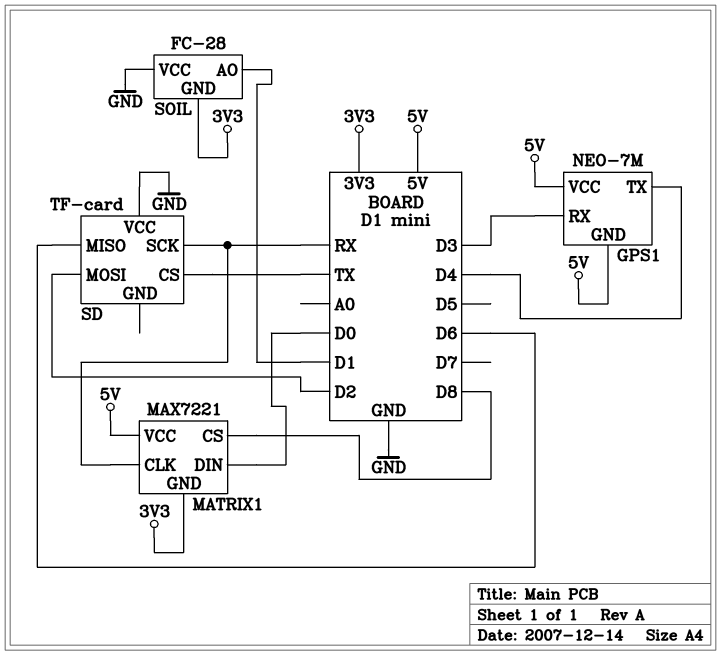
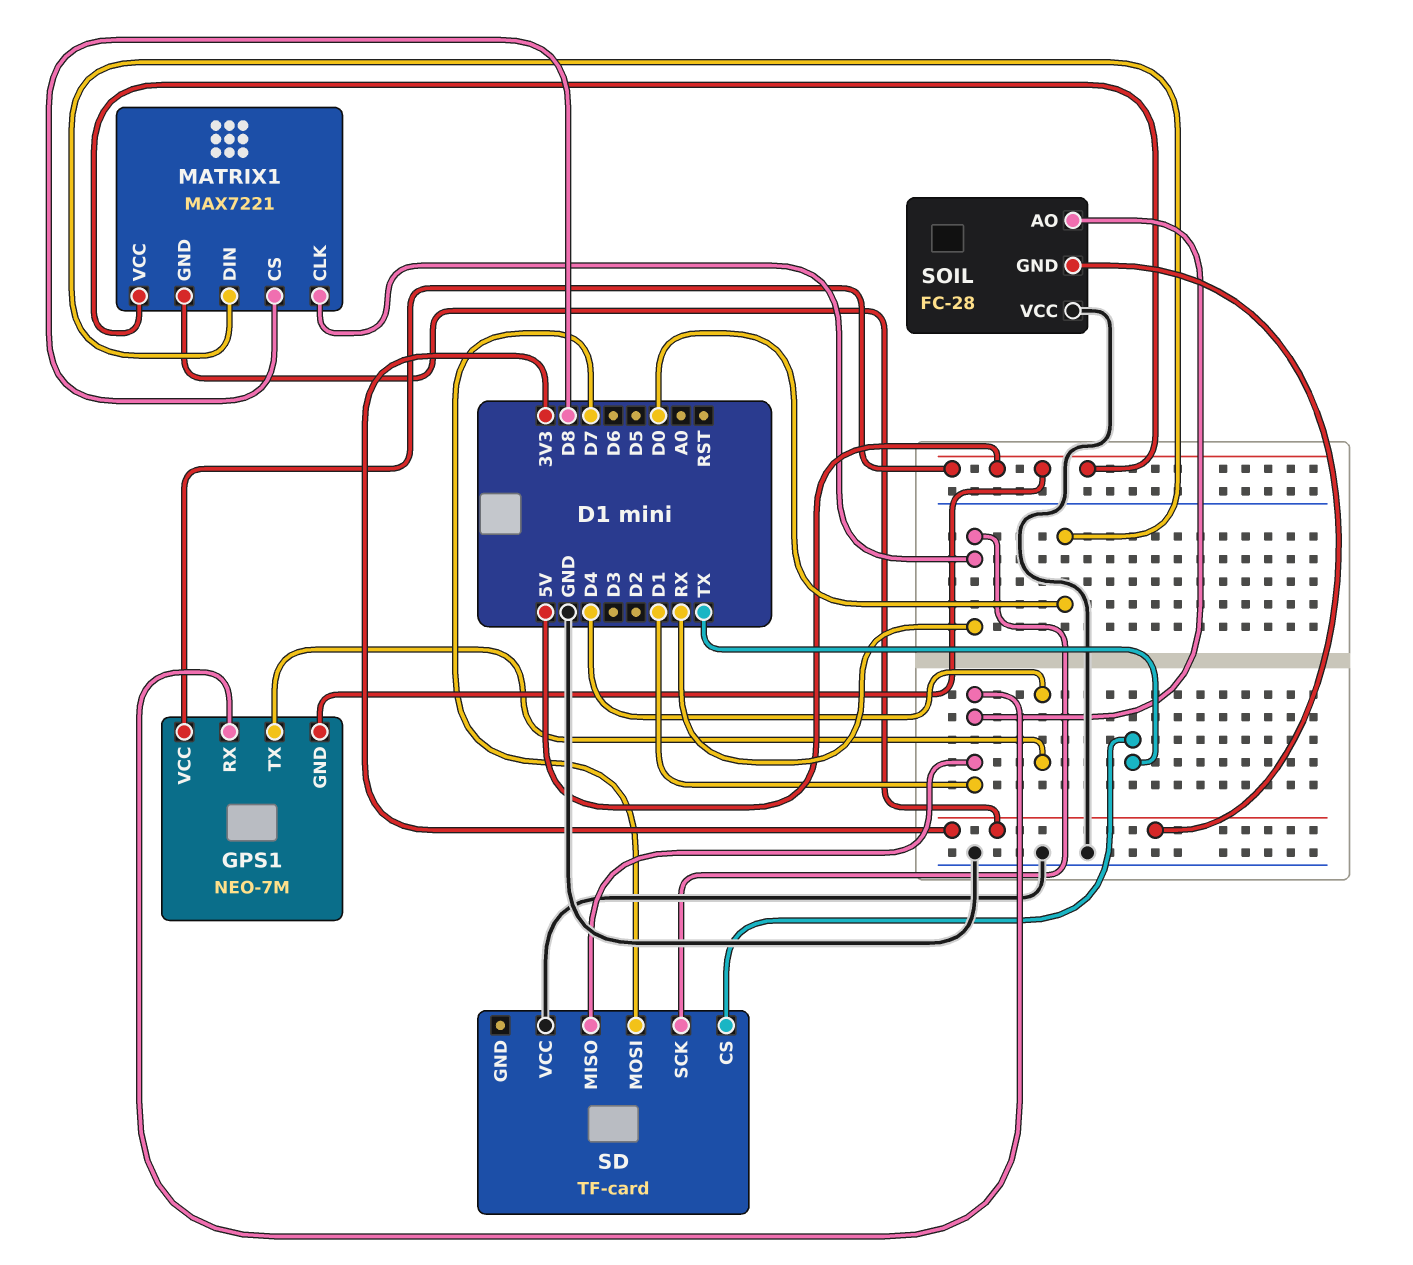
GPS1 pin RX: D3 -> D1
SD pin MISO: D6 -> D1
SD pin MOSI: D2 -> D7

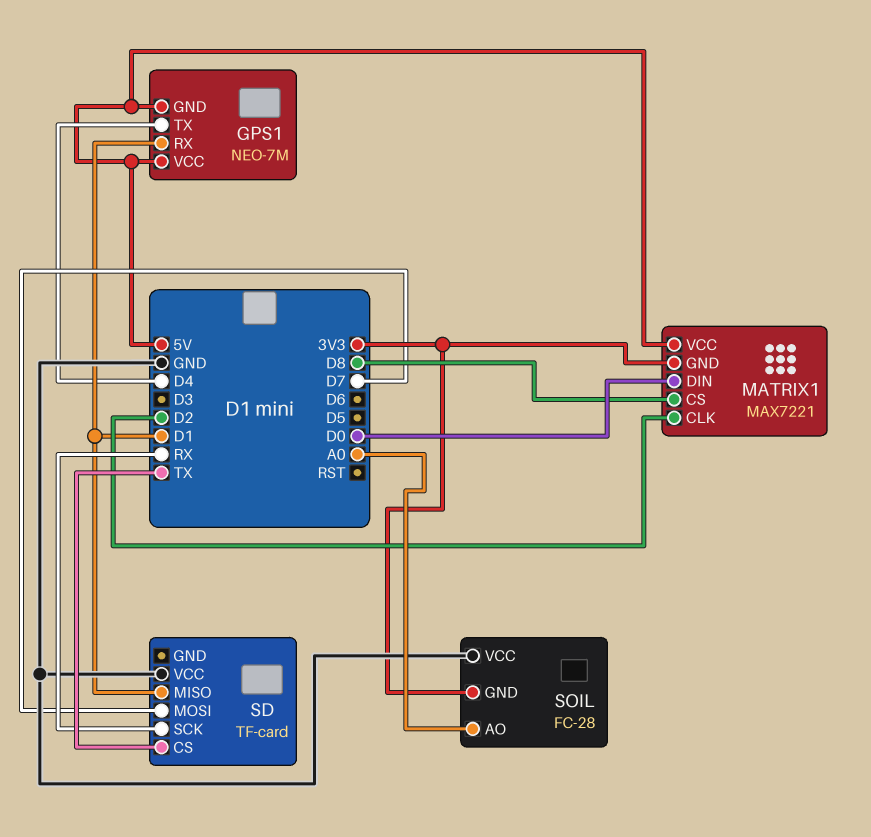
MATRIX1 pin CLK: RX -> D2
SOIL pin AO: D1 -> A0

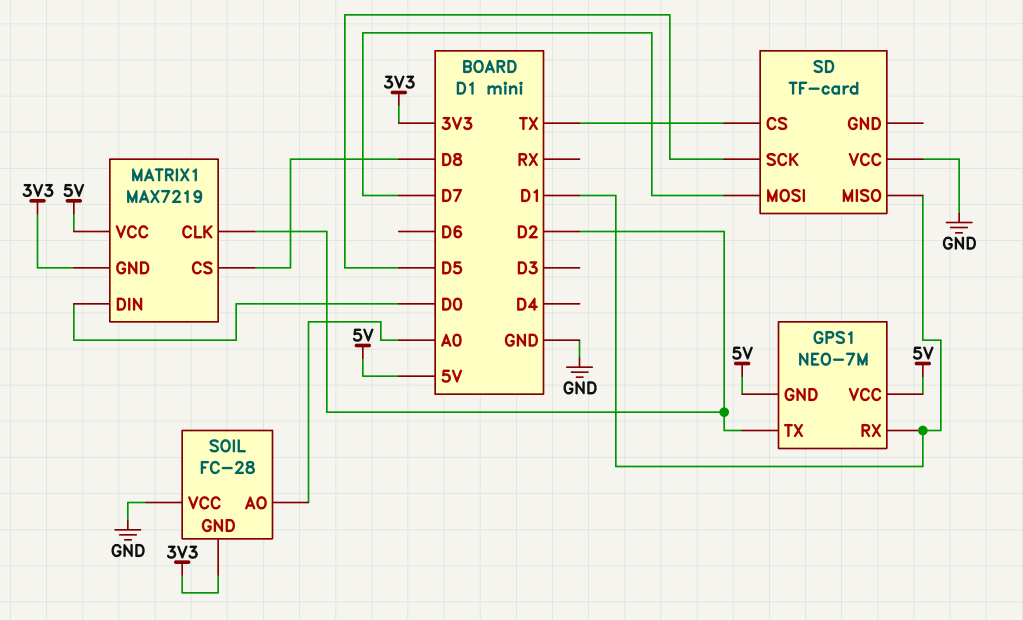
GPS1 pin TX: D4 -> D2
MATRIX1: MAX7221 -> MAX7219
SD pin SCK: RX -> D5

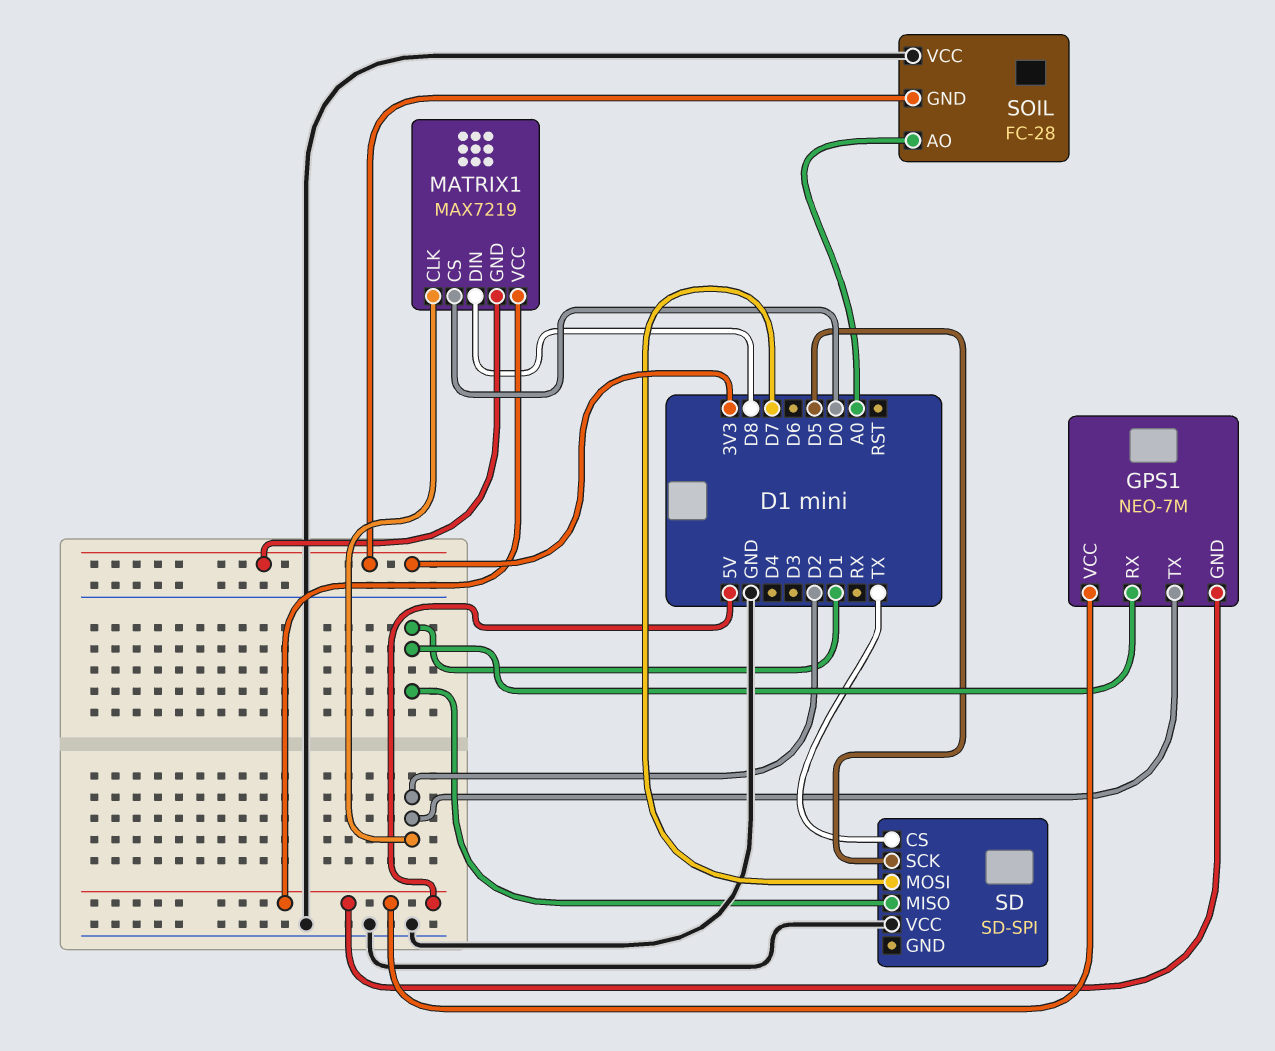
MATRIX1 pin CS: D8 -> D0
MATRIX1 pin DIN: D0 -> D8
SD: TF-card -> SD-SPI

